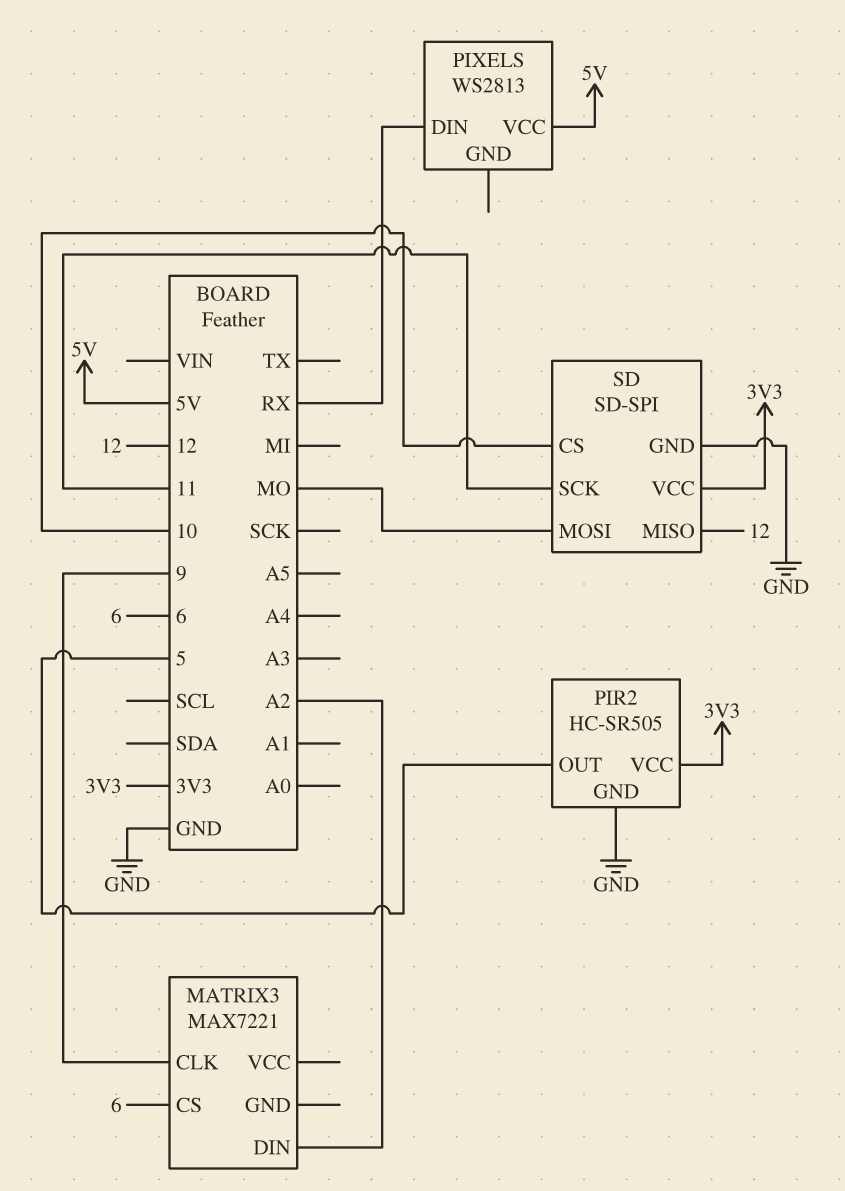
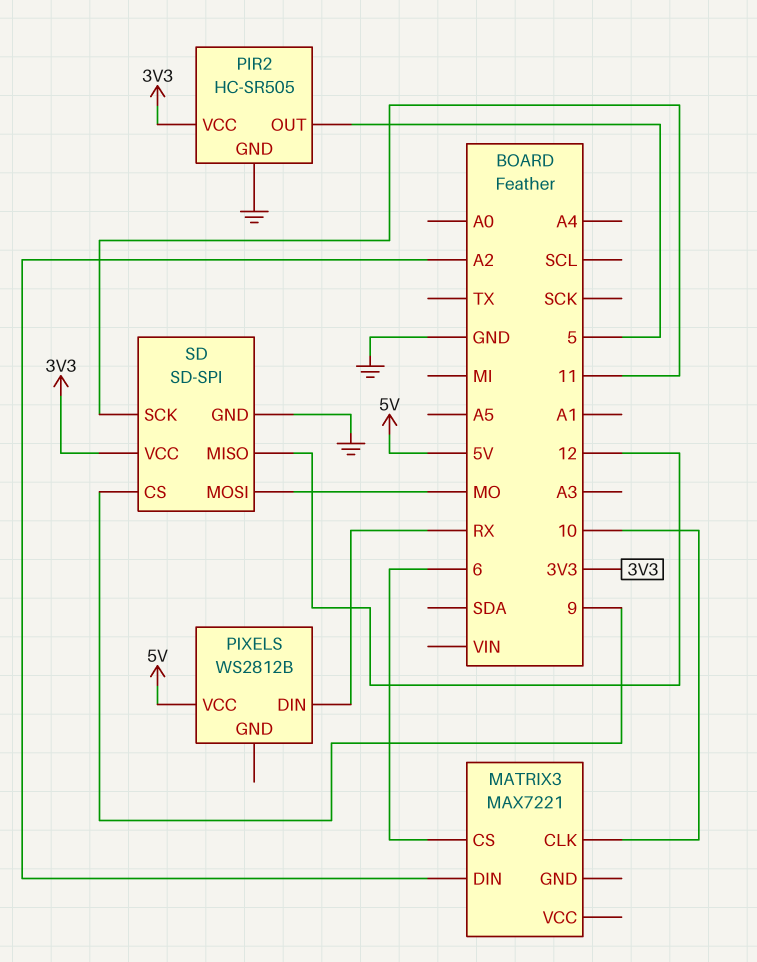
MATRIX3 pin CLK: 9 -> 10
PIXELS: WS2813 -> WS2812B
SD pin CS: 10 -> 9

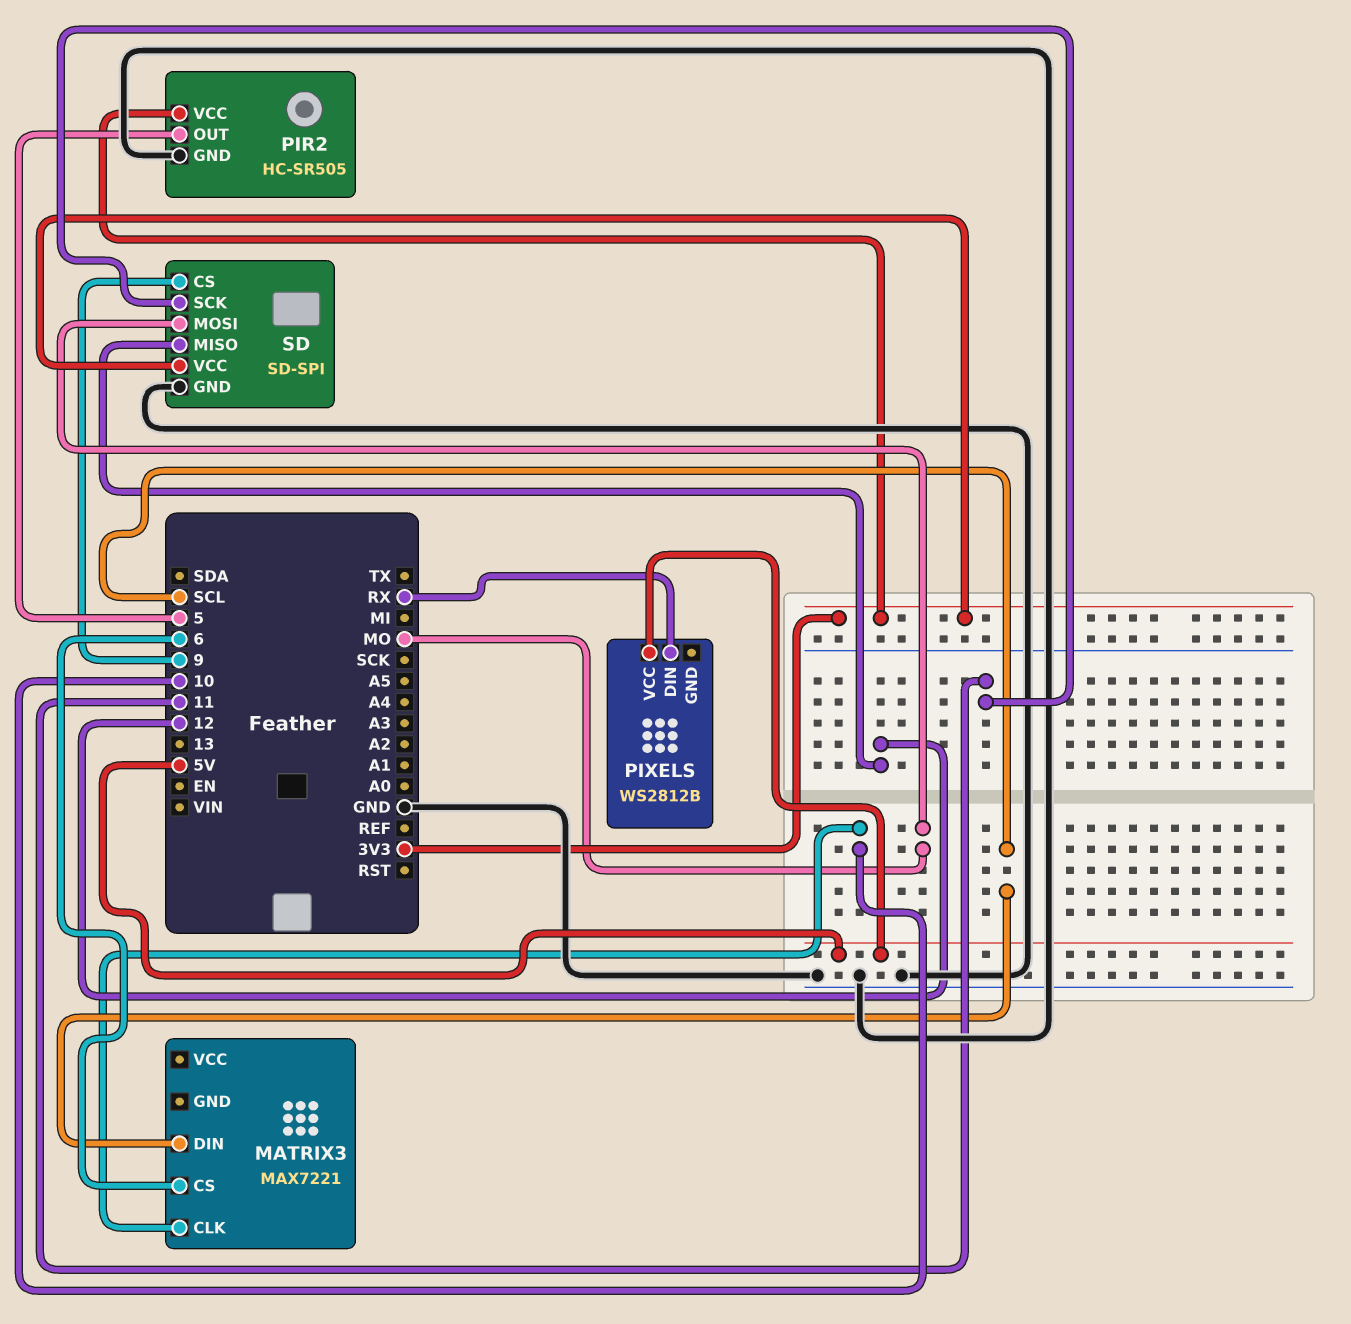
MATRIX3 pin DIN: A2 -> SCL

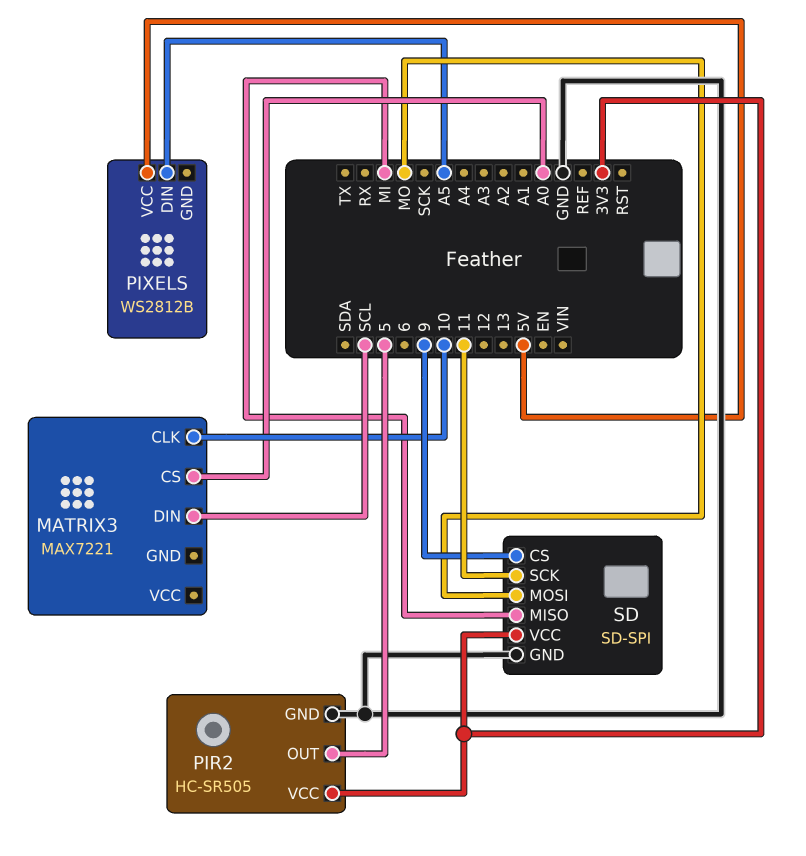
MATRIX3 pin CS: 6 -> A0
PIXELS pin DIN: RX -> A5
SD pin MISO: 12 -> MI

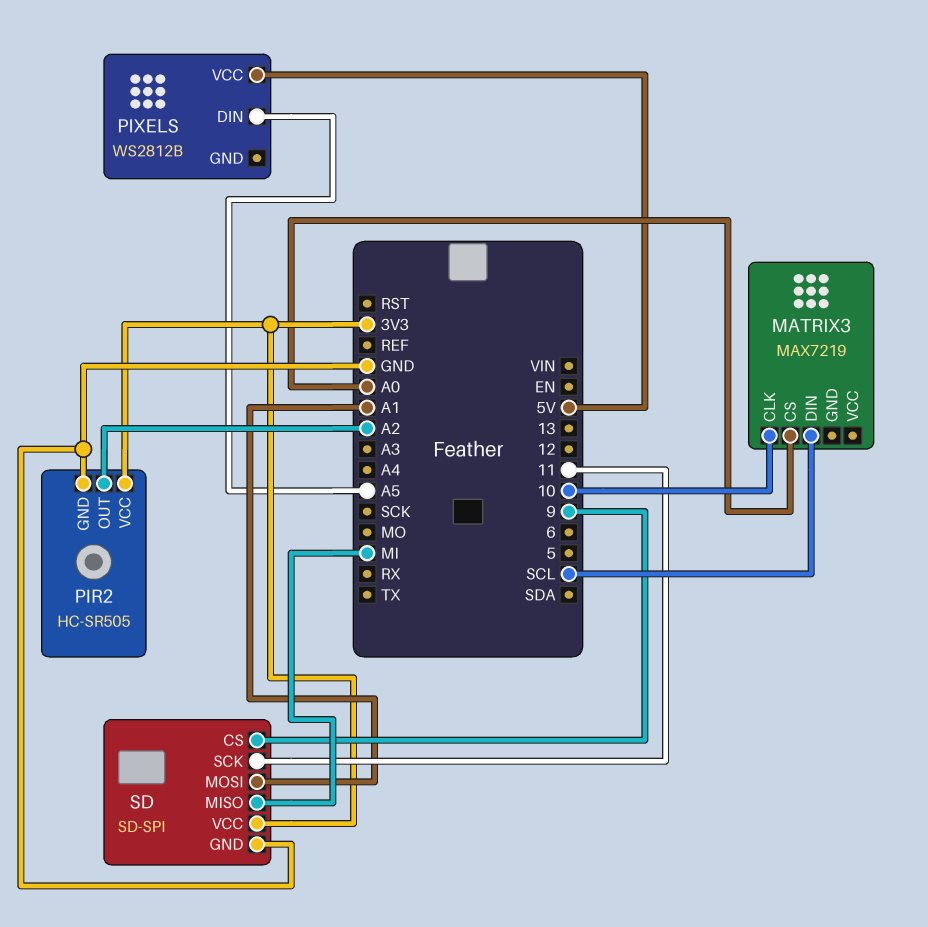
MATRIX3: MAX7221 -> MAX7219
PIR2 pin OUT: 5 -> A2
SD pin MOSI: MO -> A1

